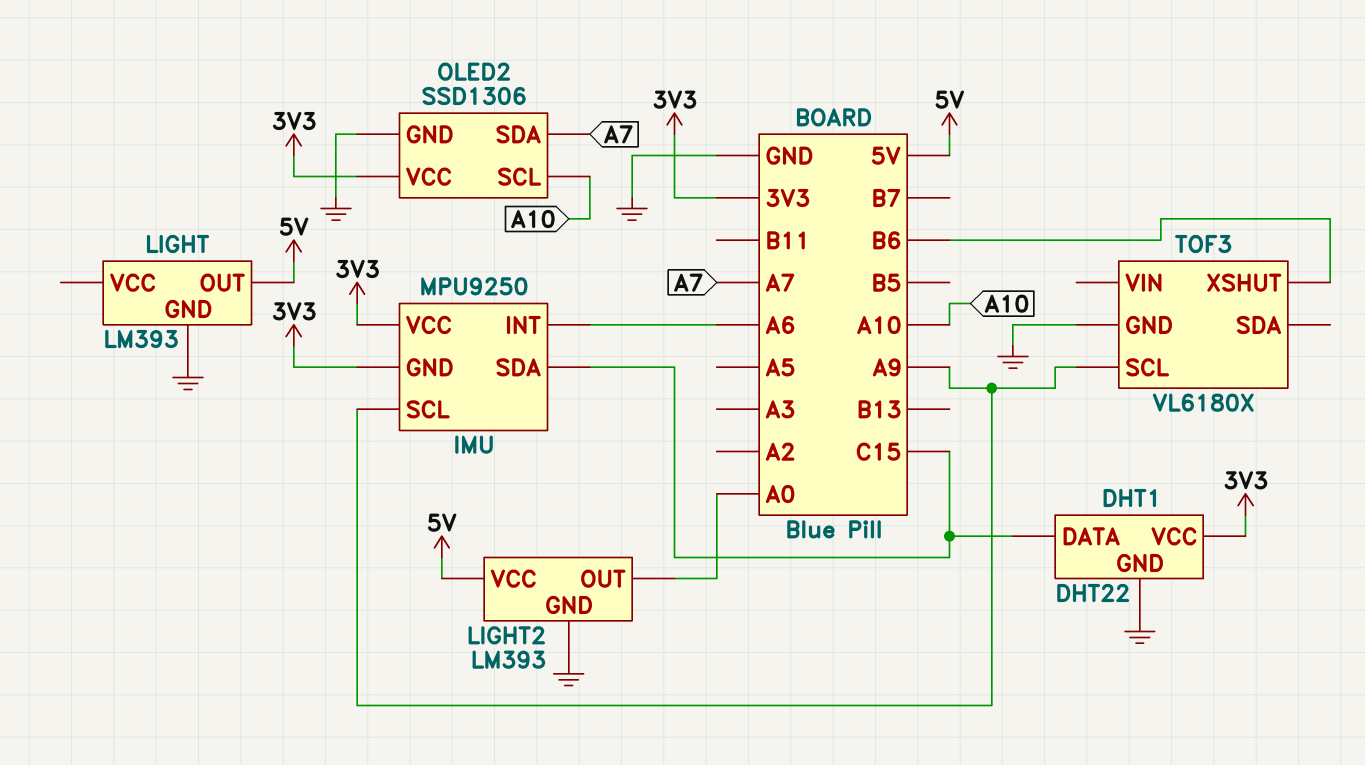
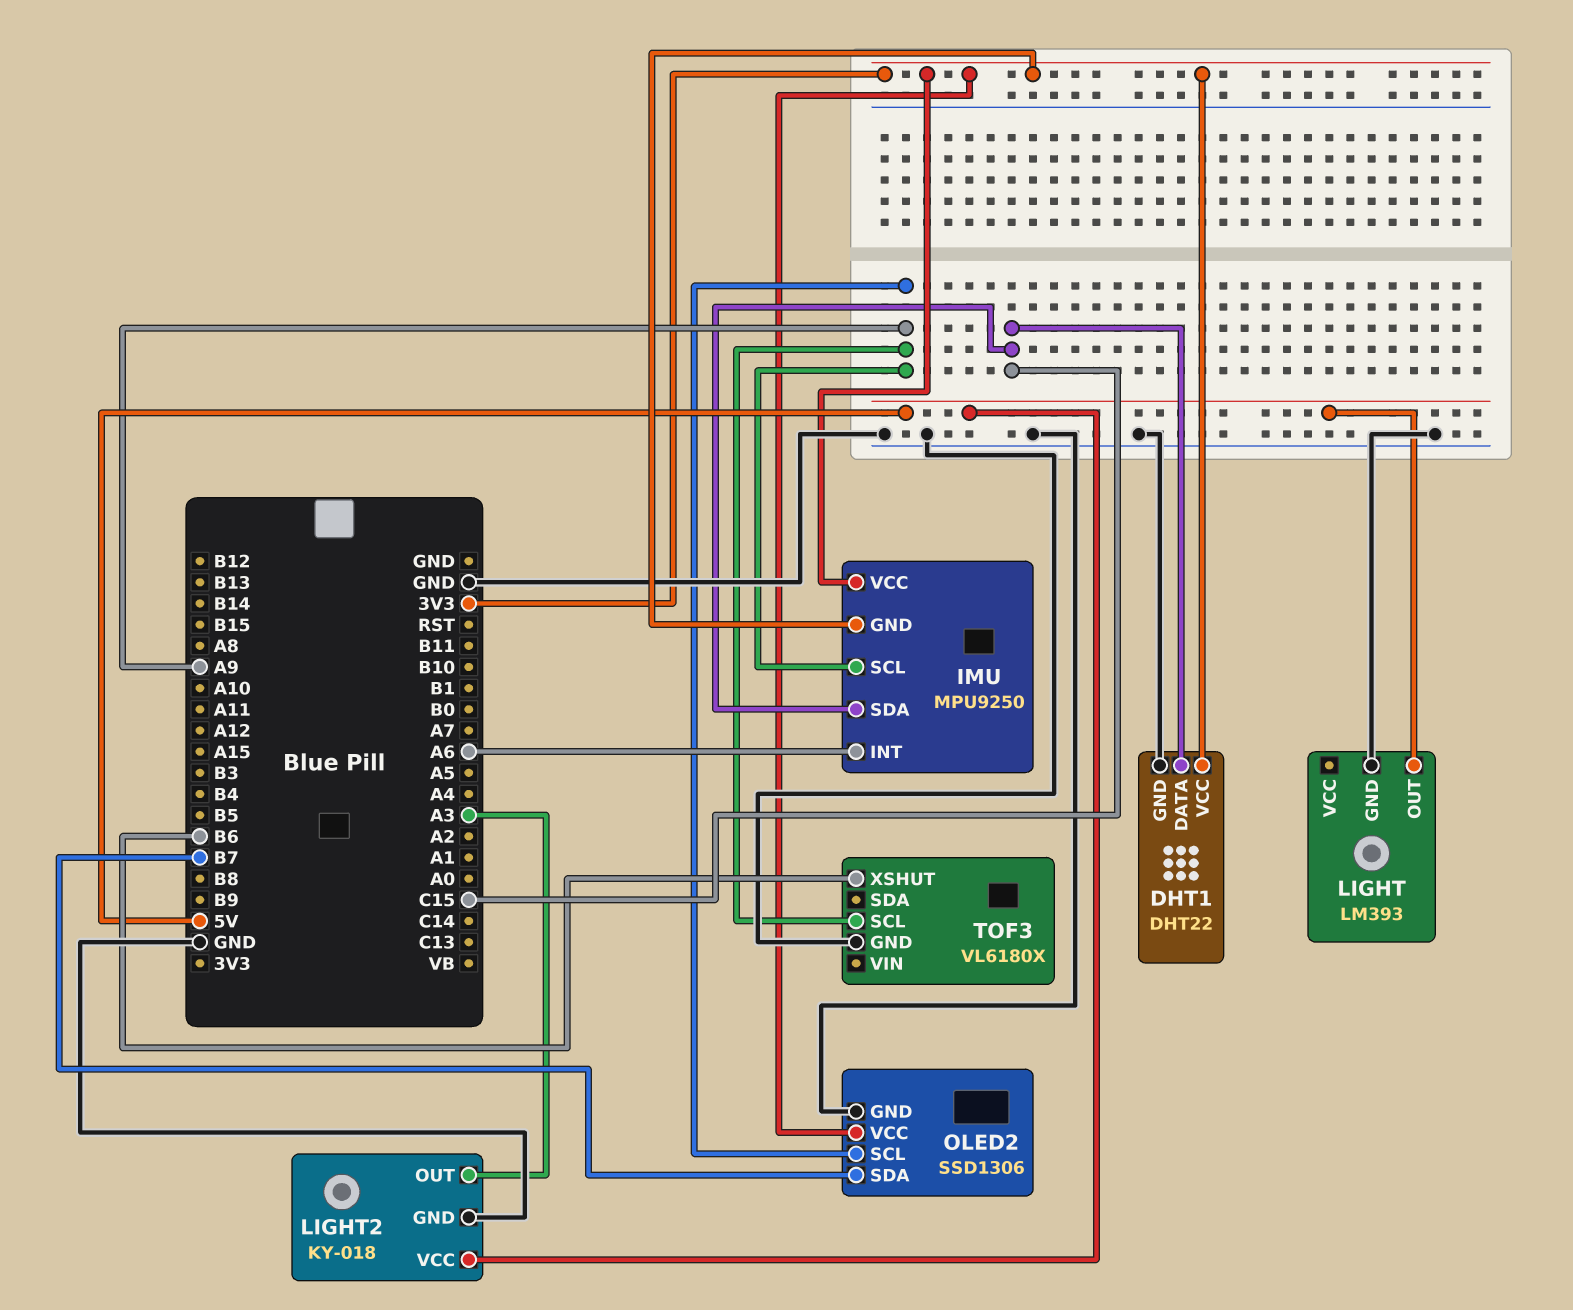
LIGHT2: LM393 -> KY-018
LIGHT2 pin OUT: A0 -> A3
OLED2 pin SCL: A10 -> A9
OLED2 pin SDA: A7 -> B7

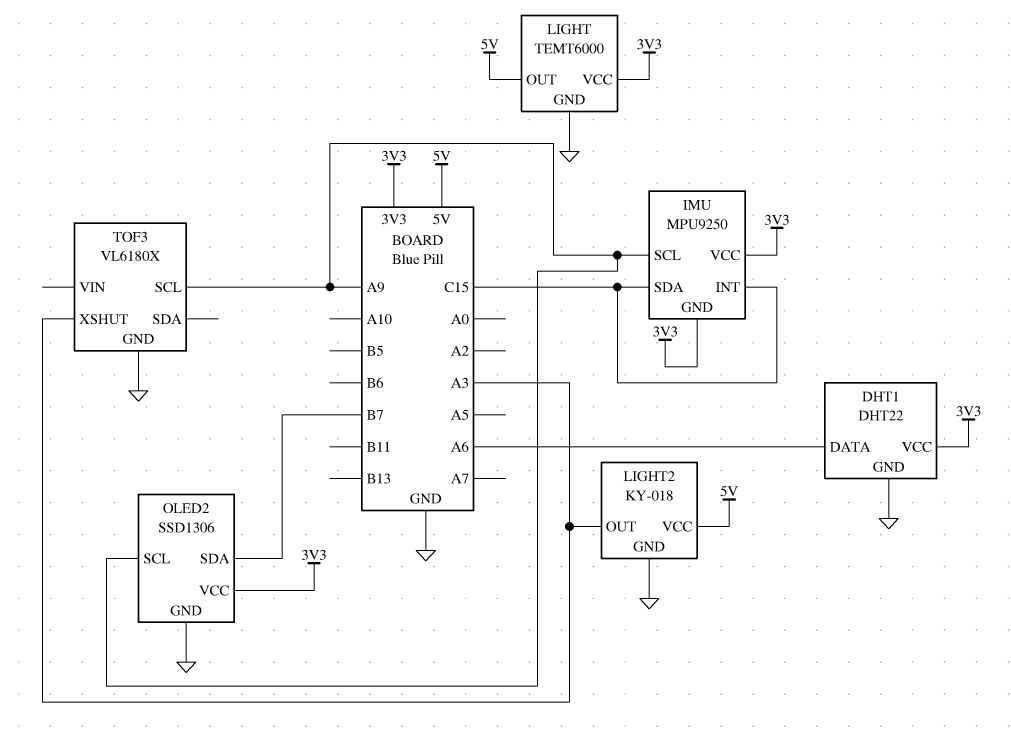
DHT1 pin DATA: C15 -> A6
IMU pin INT: A6 -> C15
LIGHT: LM393 -> TEMT6000
LIGHT pin VCC: none -> 3V3
TOF3 pin XSHUT: B6 -> A3

